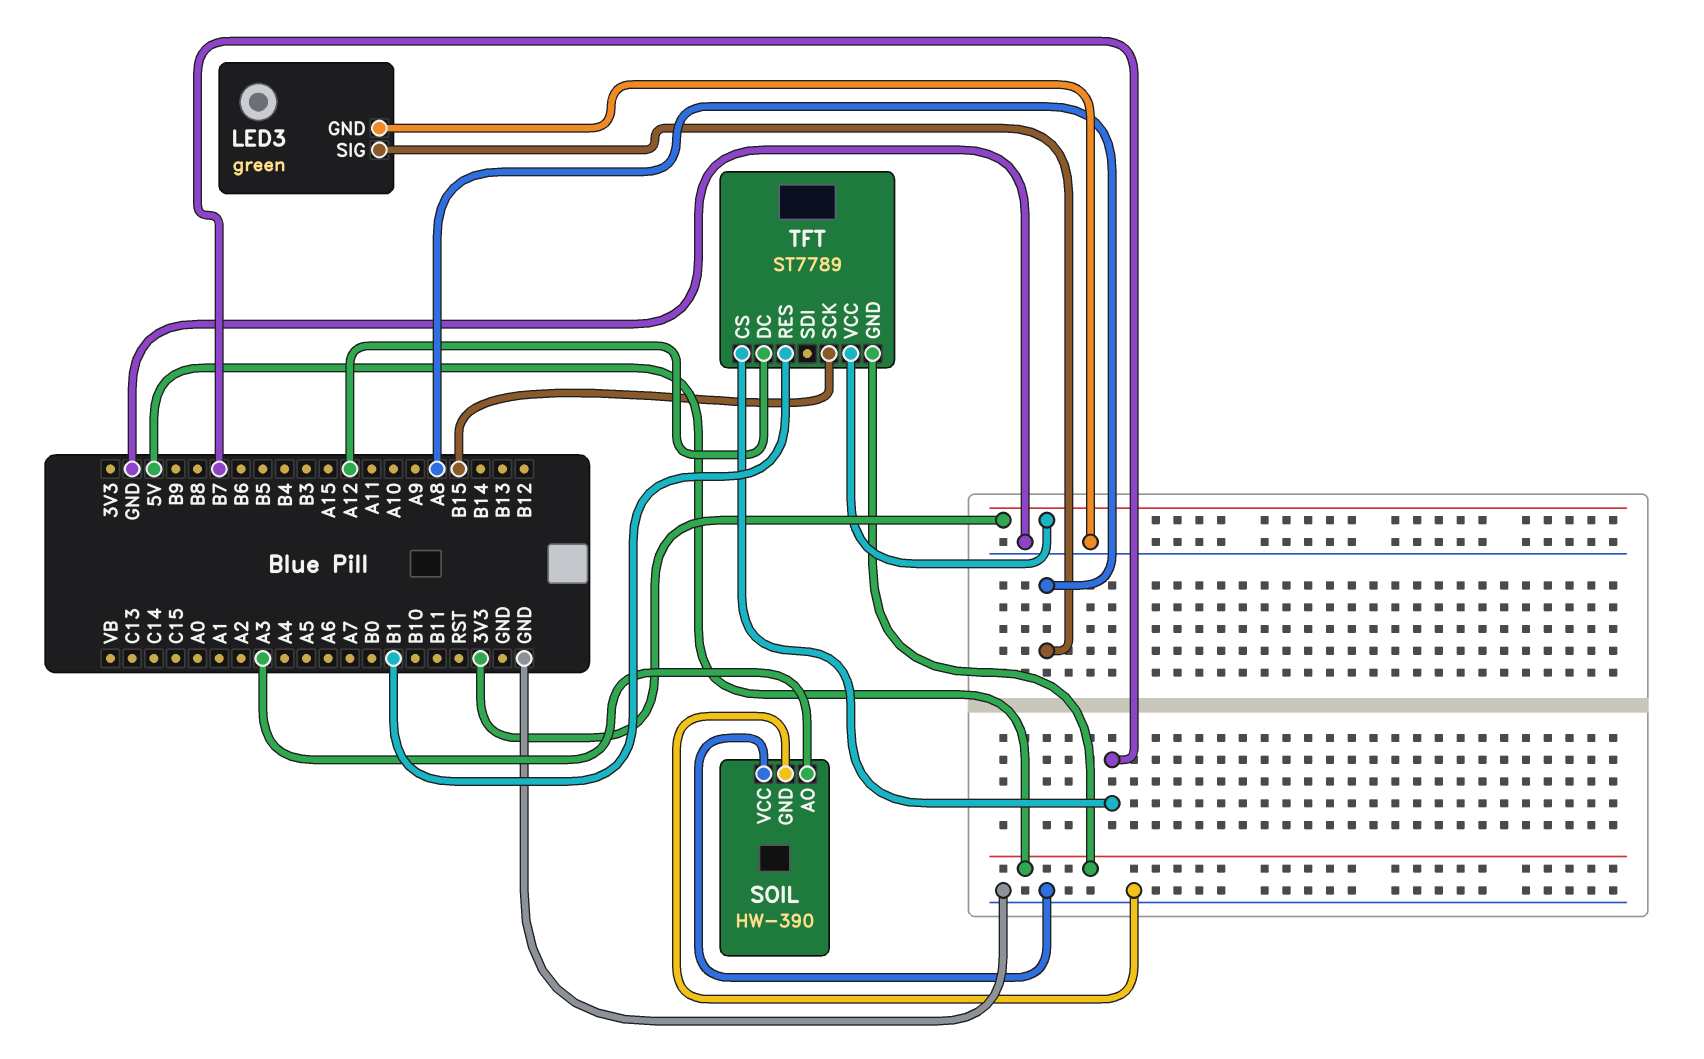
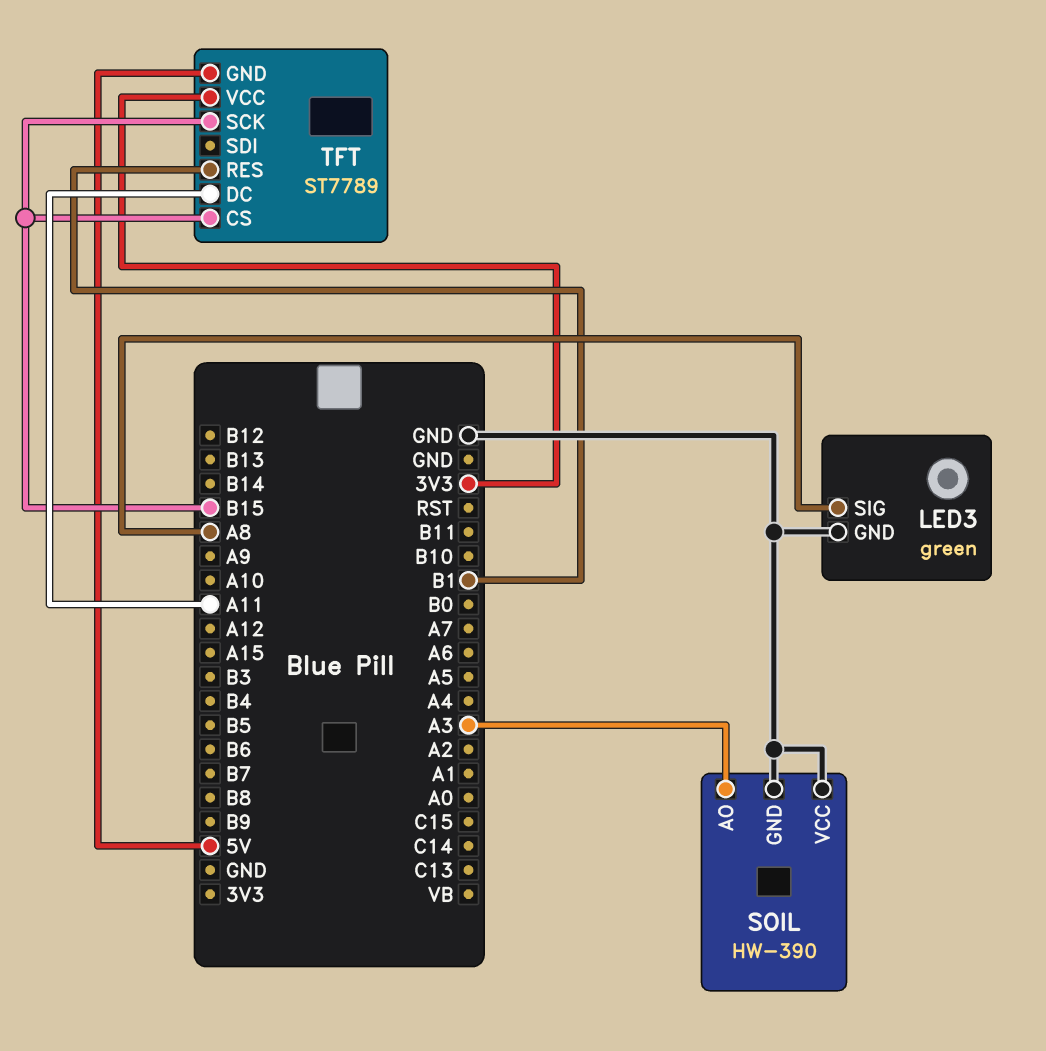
TFT pin CS: B7 -> B15
TFT pin DC: A12 -> A11

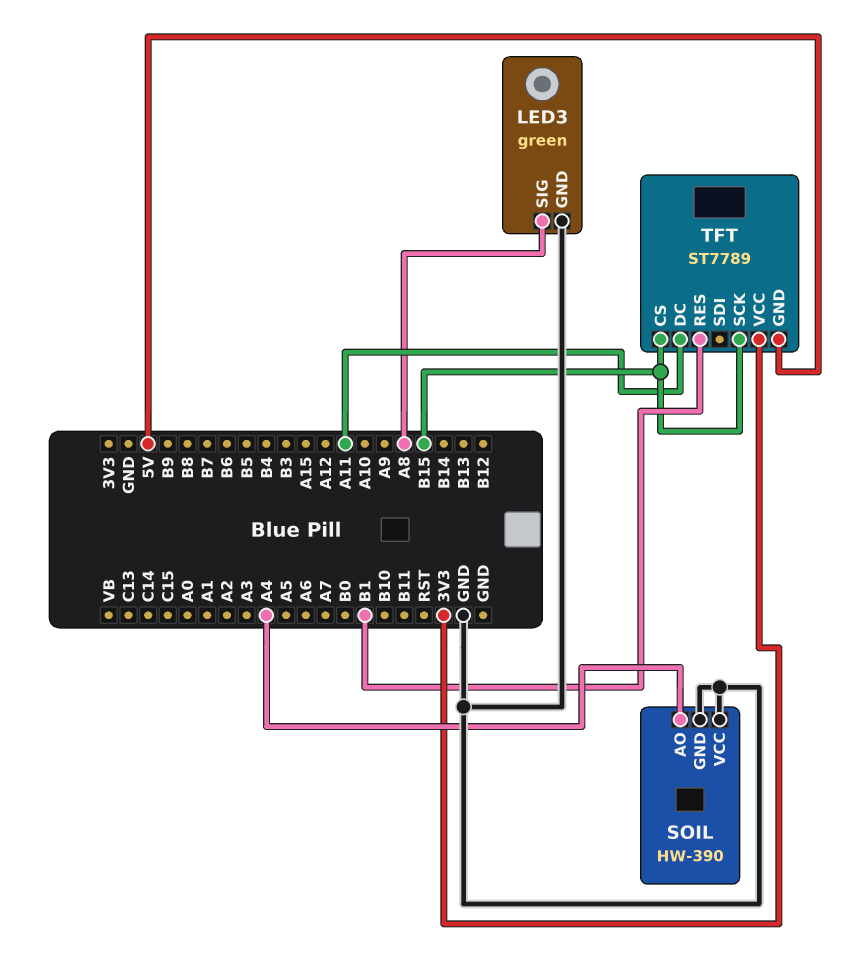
SOIL pin AO: A3 -> A4

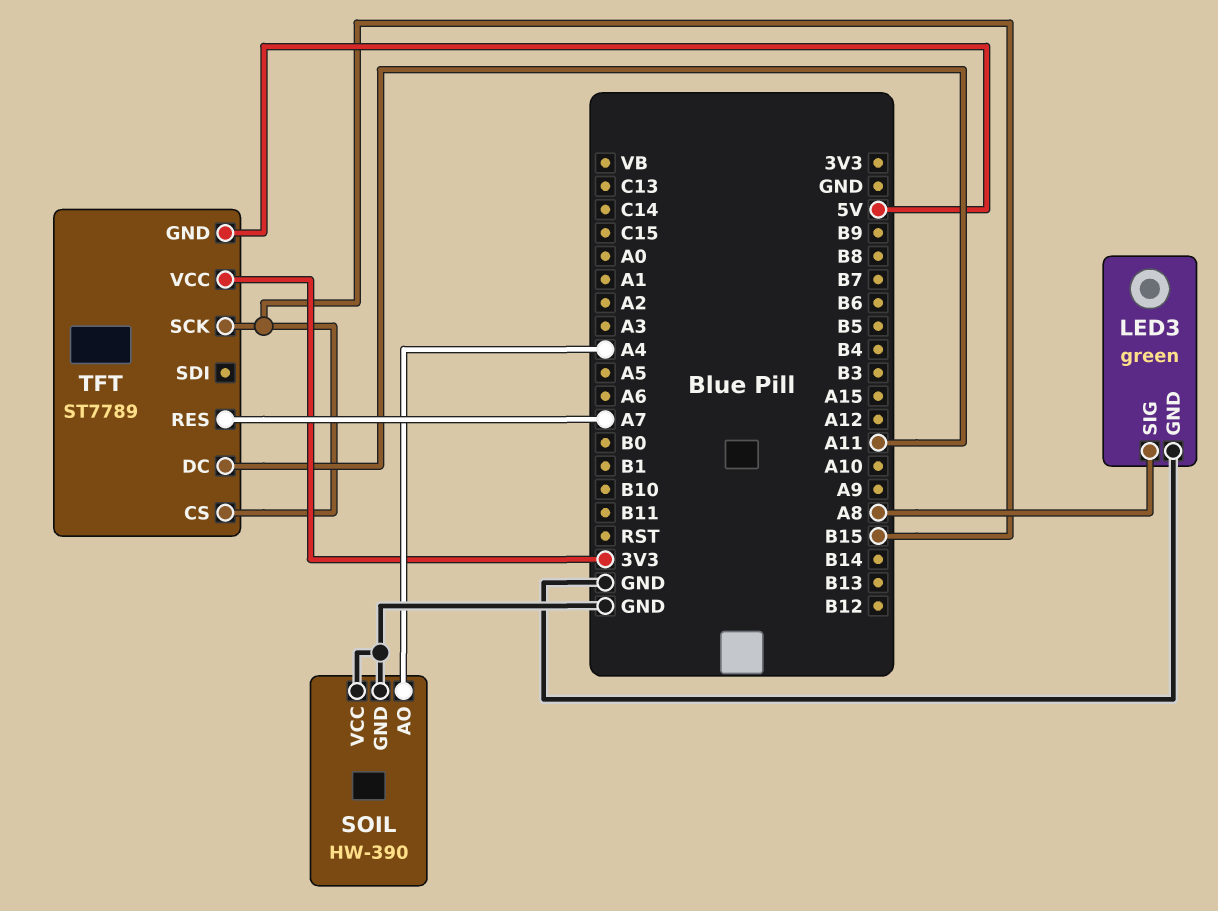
TFT pin RES: B1 -> A7

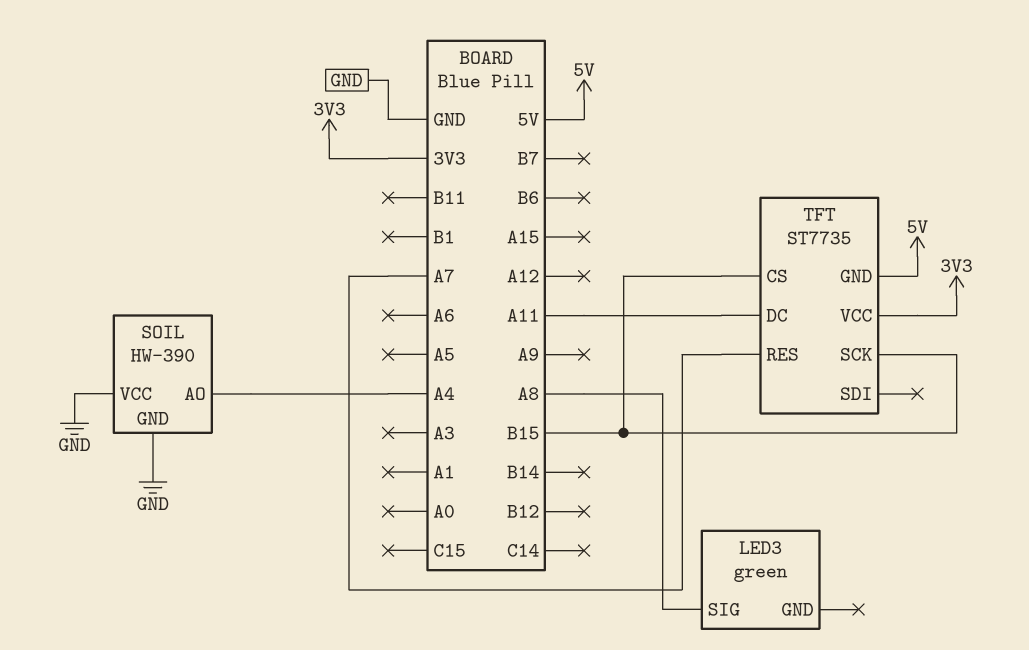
LED3 pin GND: GND -> none
TFT: ST7789 -> ST7735

